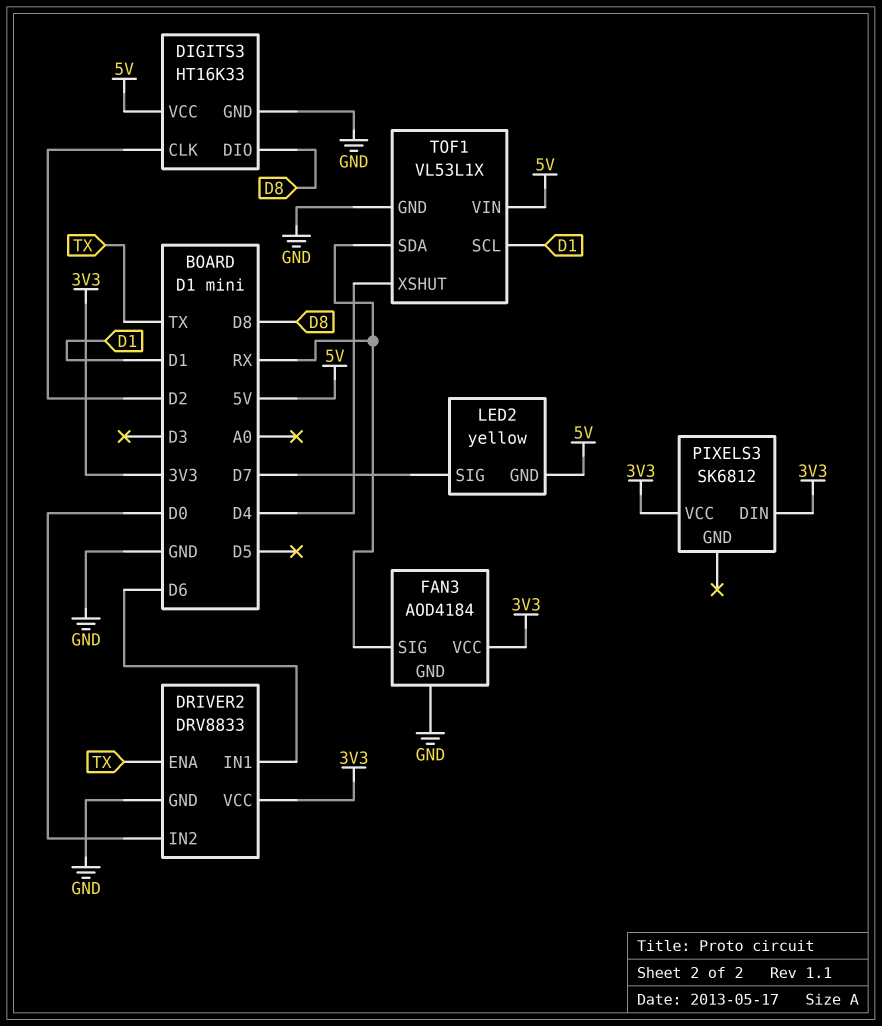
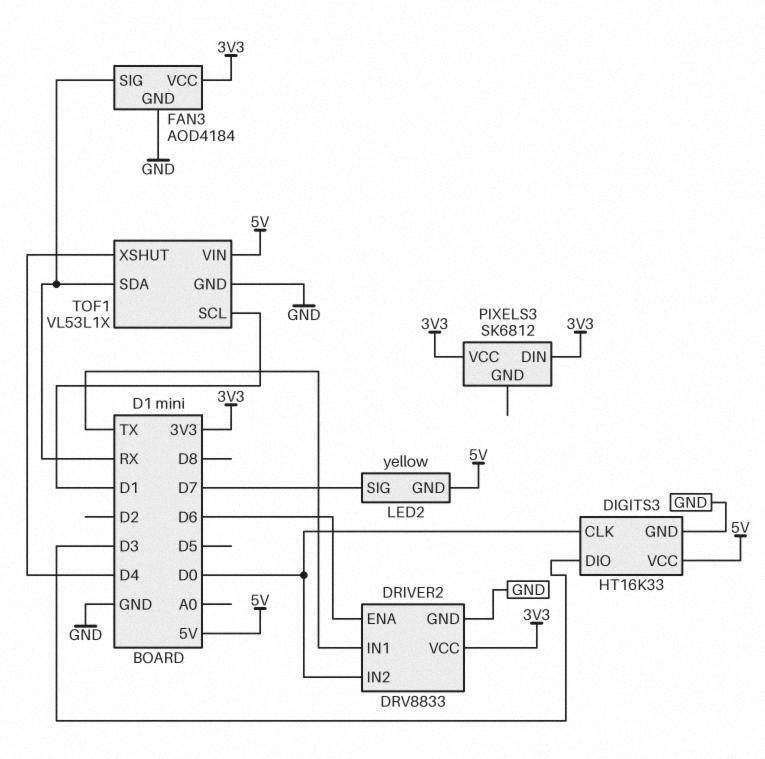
DIGITS3 pin CLK: D2 -> D0
DIGITS3 pin DIO: D8 -> D3
DRIVER2 pin ENA: TX -> D6
DRIVER2 pin IN1: D6 -> TX

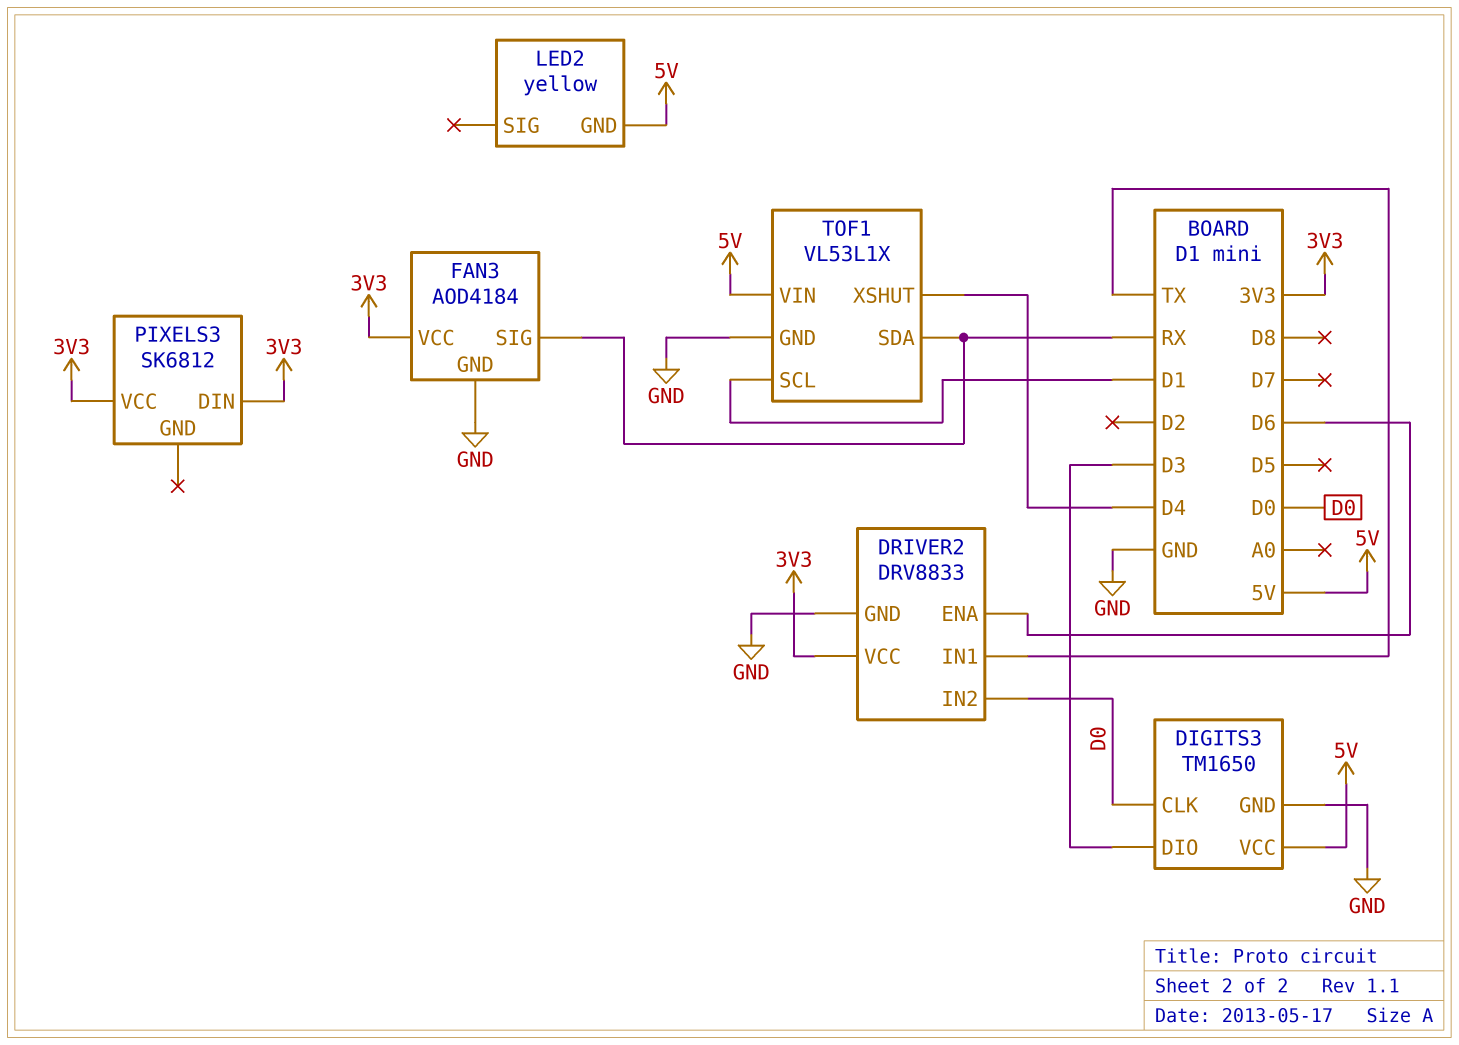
DIGITS3: HT16K33 -> TM1650
LED2 pin SIG: D7 -> none

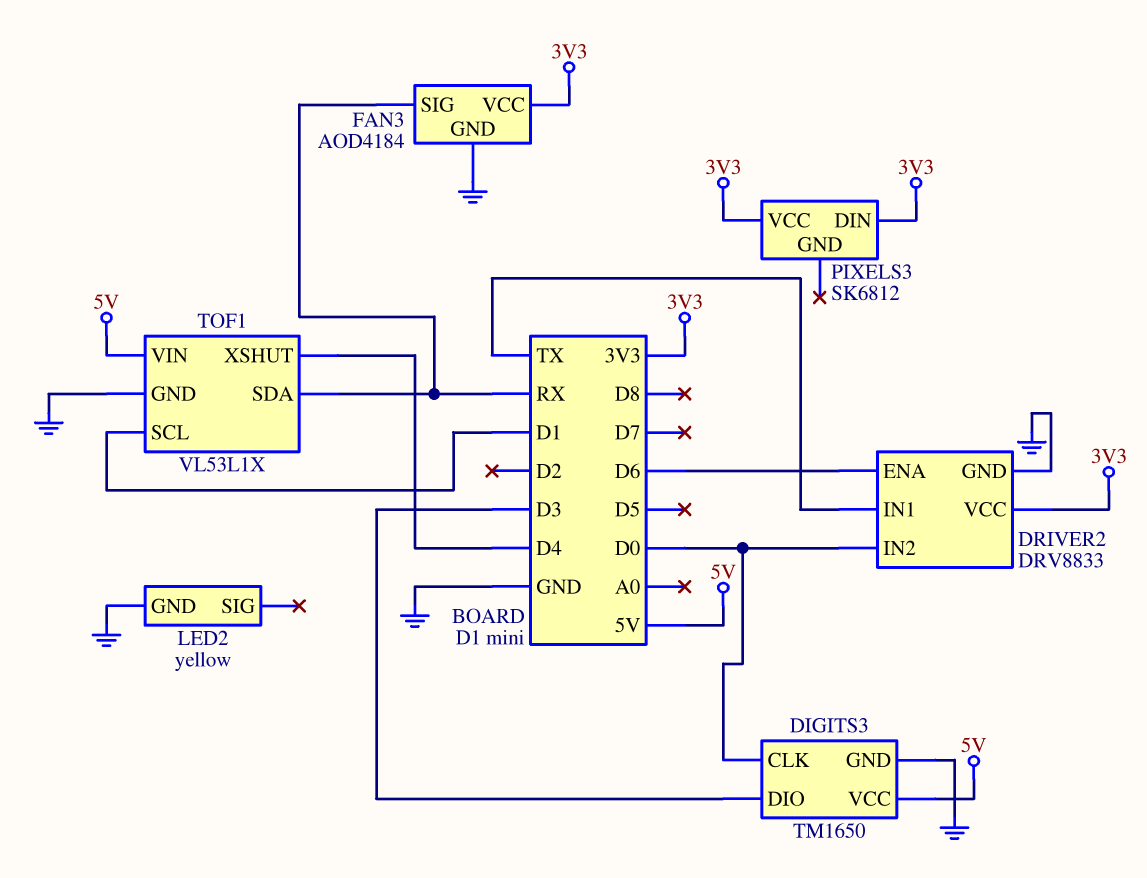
LED2 pin GND: 5V -> GND

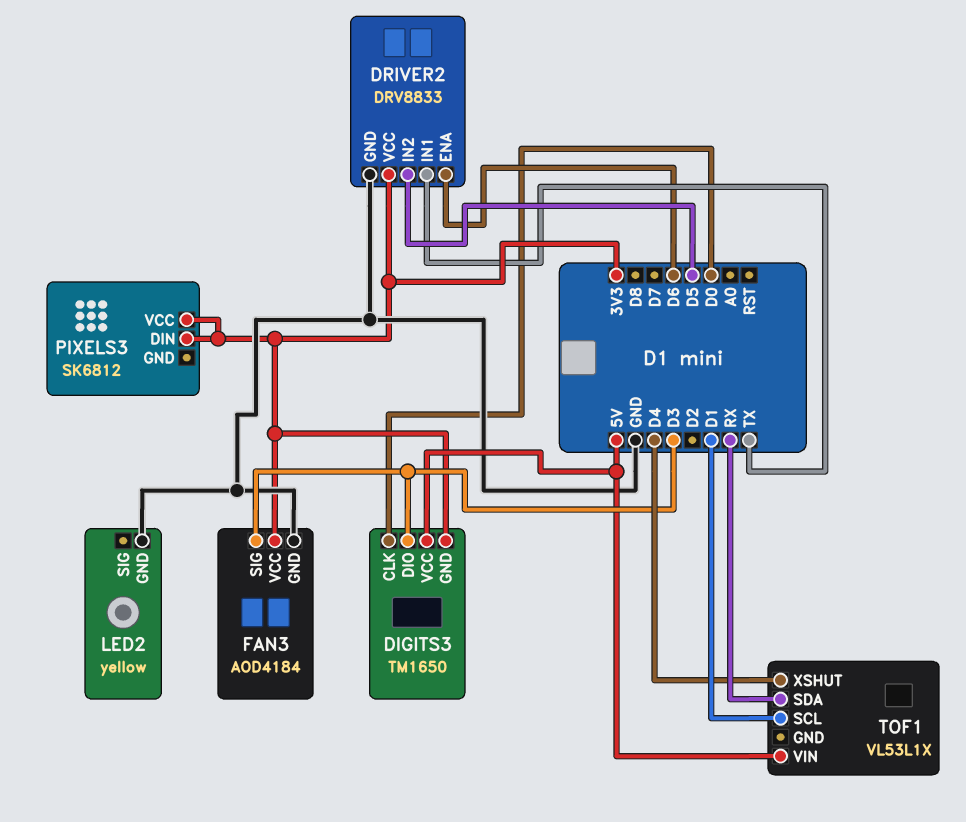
DIGITS3 pin GND: GND -> 3V3
DRIVER2 pin IN2: D0 -> D5
FAN3 pin SIG: RX -> D3
TOF1 pin GND: GND -> none

